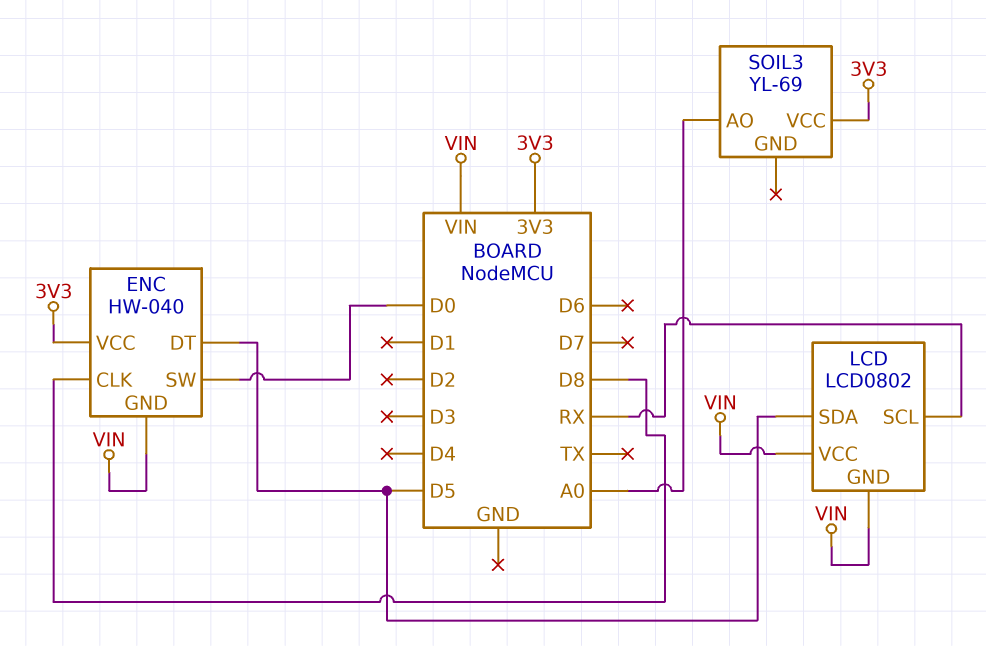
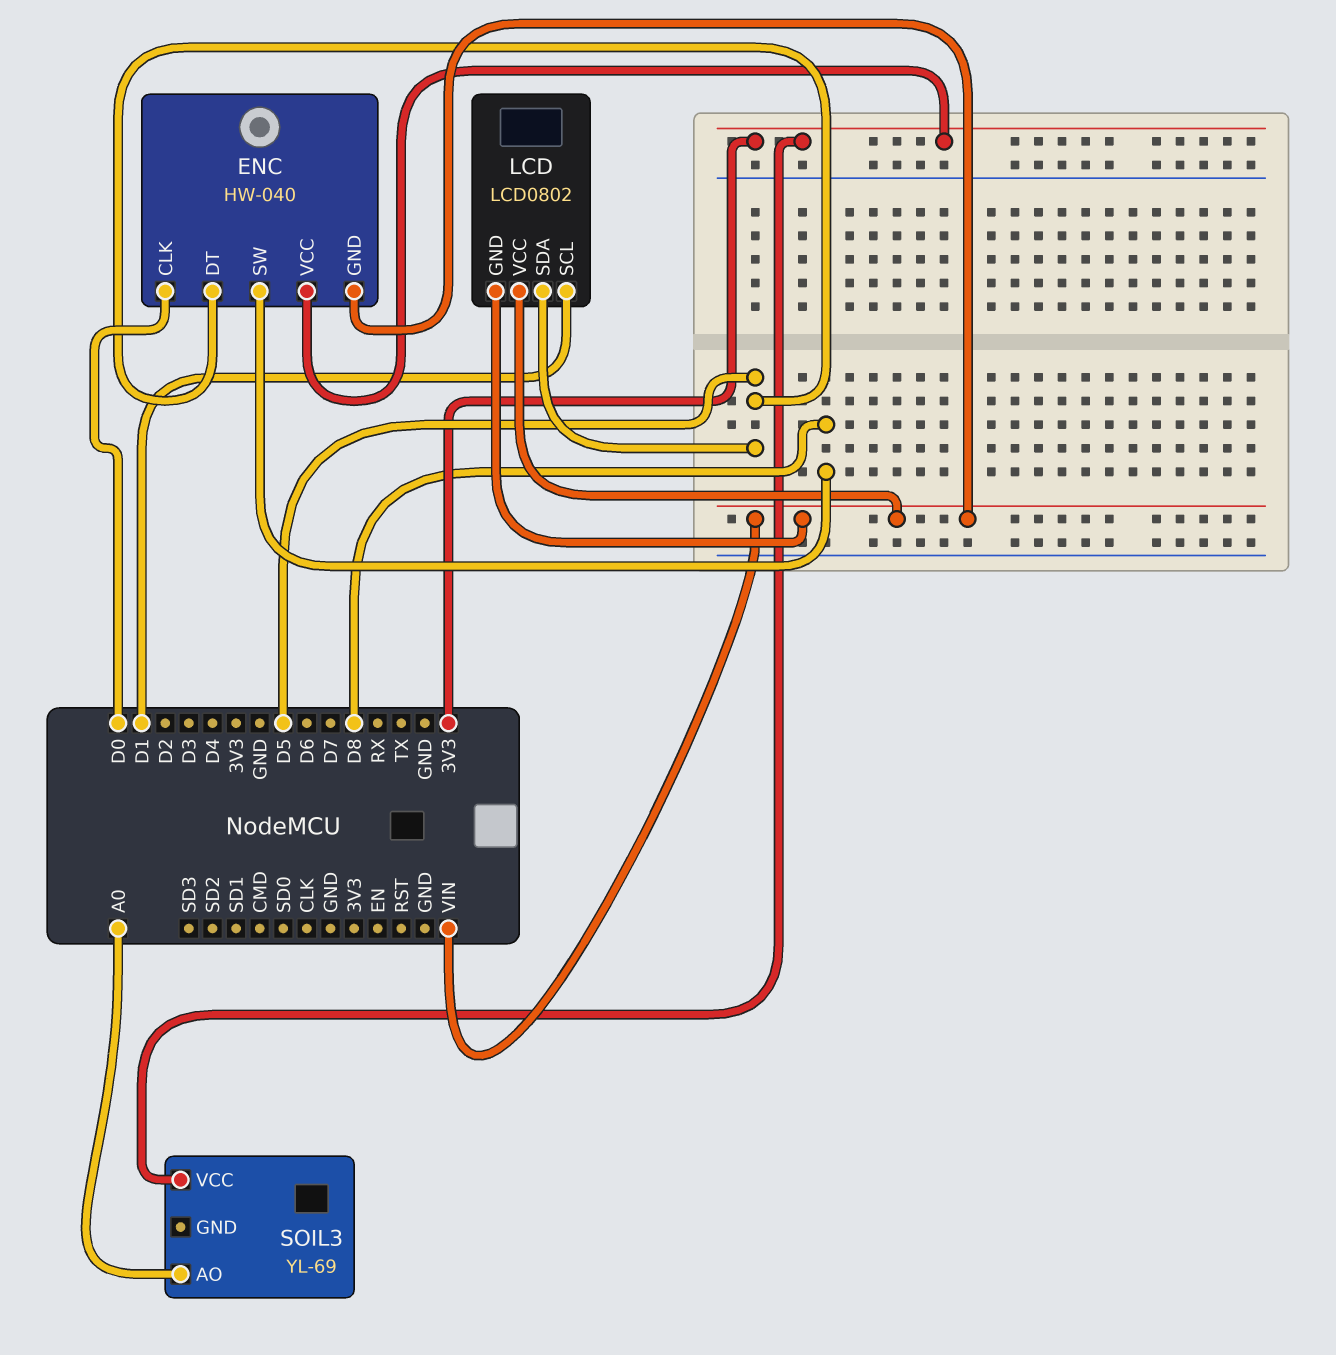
ENC pin CLK: D8 -> D0
ENC pin SW: D0 -> D8
LCD pin SCL: RX -> D1

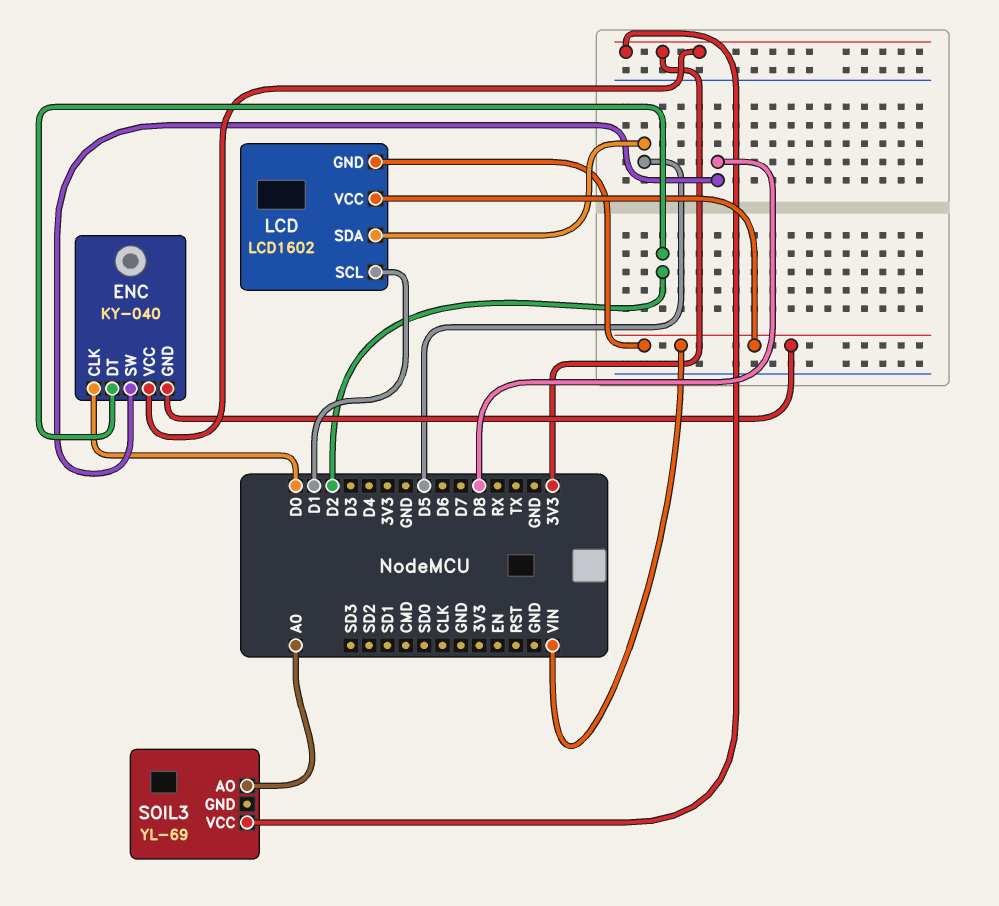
ENC: HW-040 -> KY-040
ENC pin DT: D5 -> D2
LCD: LCD0802 -> LCD1602

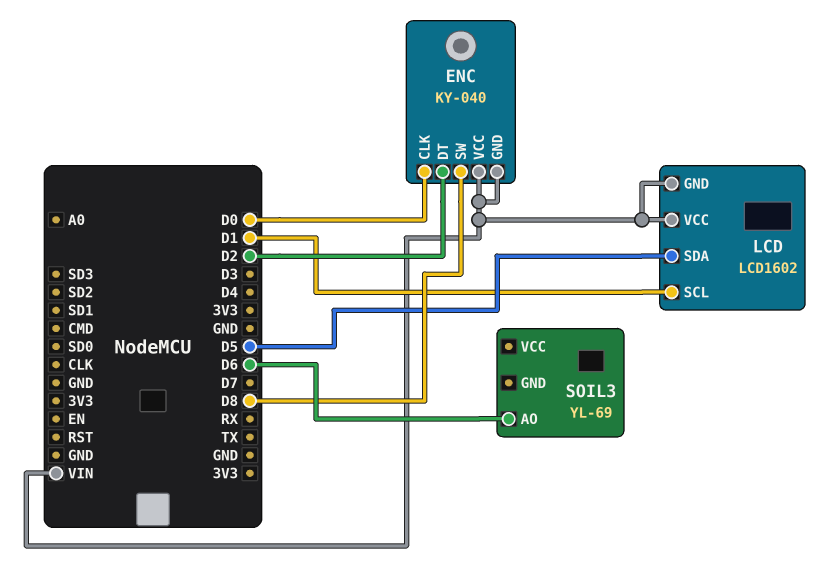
ENC pin VCC: 3V3 -> VIN
SOIL3 pin AO: A0 -> D6
SOIL3 pin VCC: 3V3 -> none

